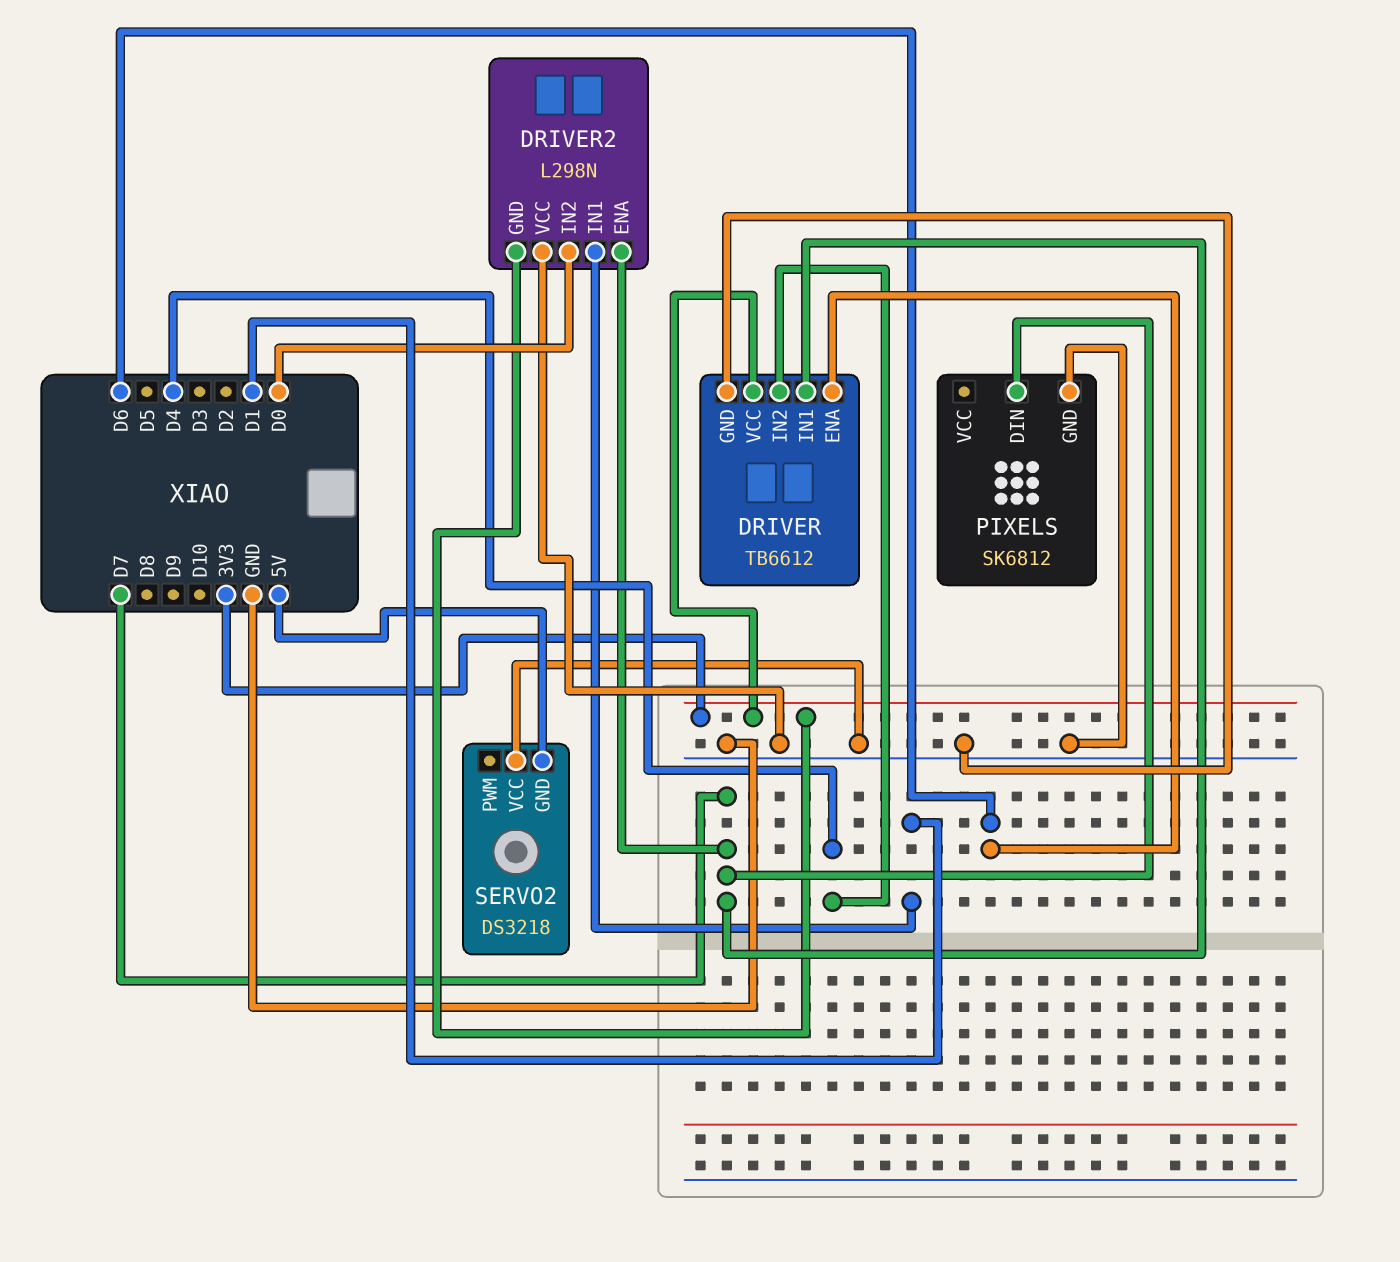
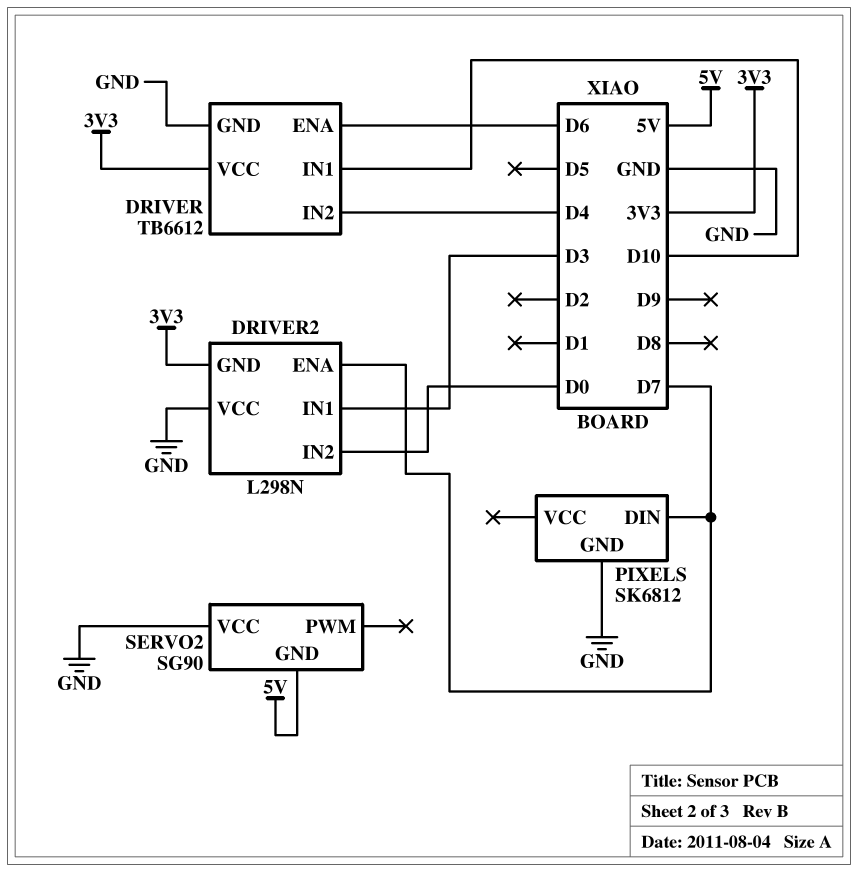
DRIVER pin IN1: D7 -> D10
DRIVER2 pin IN1: D1 -> D3
SERVO2: DS3218 -> SG90

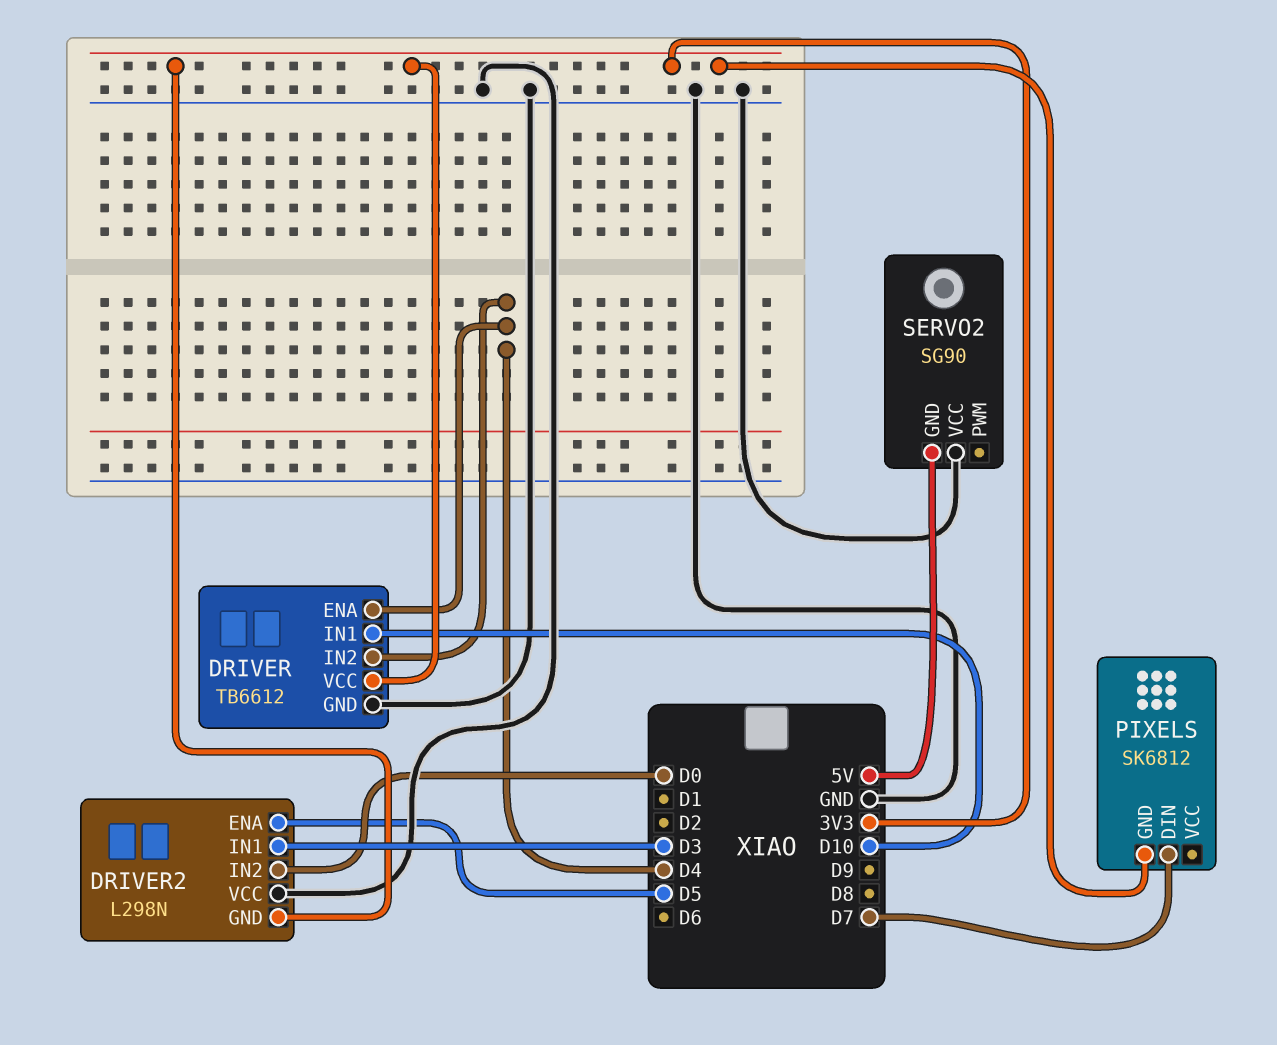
DRIVER pin ENA: D6 -> D4
DRIVER2 pin ENA: D7 -> D5
PIXELS pin GND: GND -> 3V3

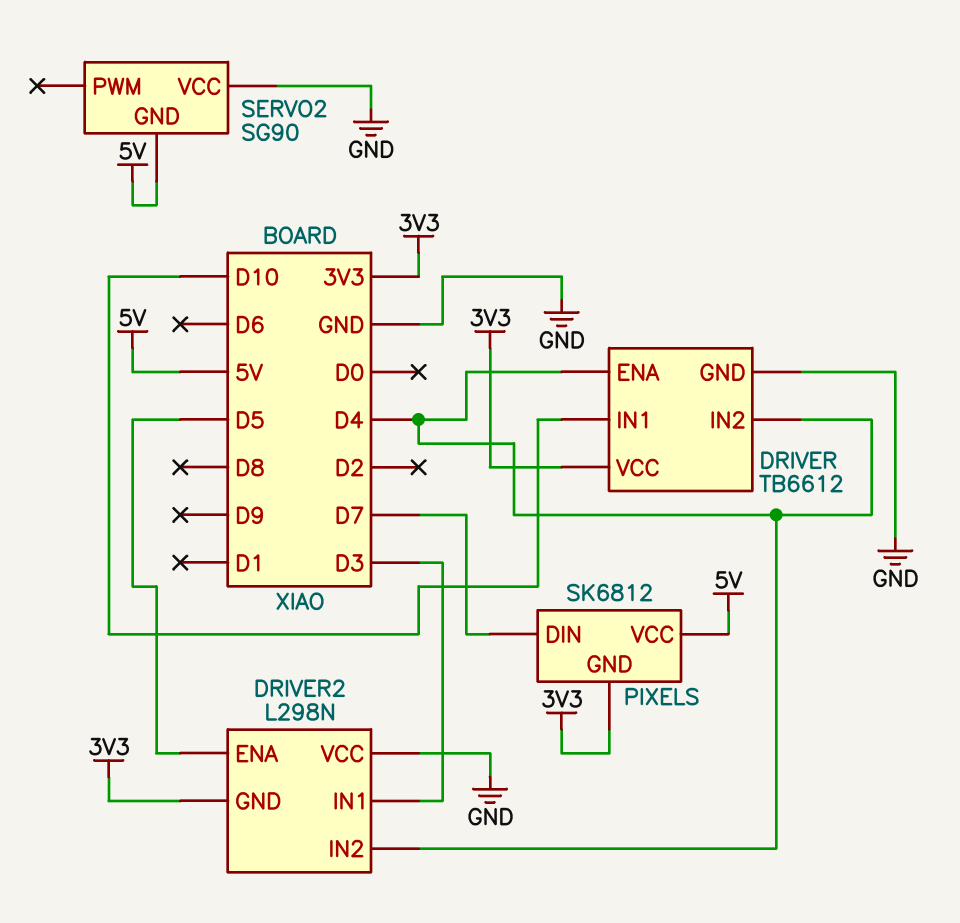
DRIVER2 pin IN2: D0 -> D4
PIXELS pin VCC: none -> 5V

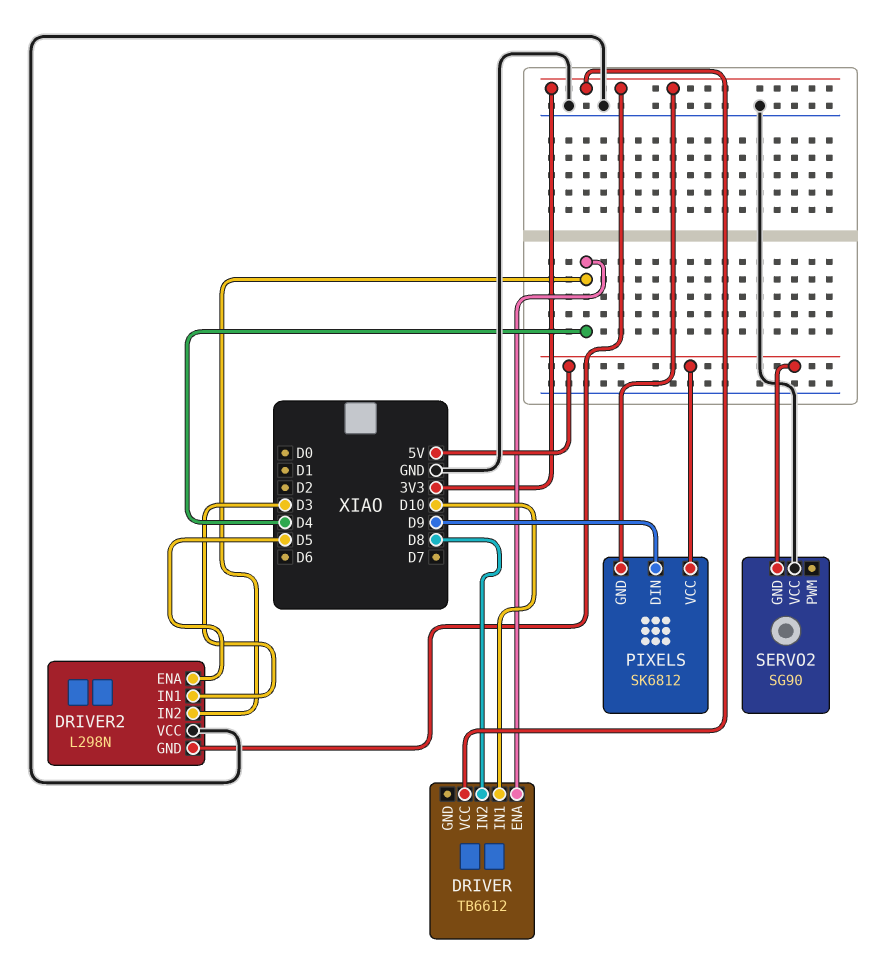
DRIVER pin GND: GND -> none
DRIVER pin IN2: D4 -> D8
PIXELS pin DIN: D7 -> D9

